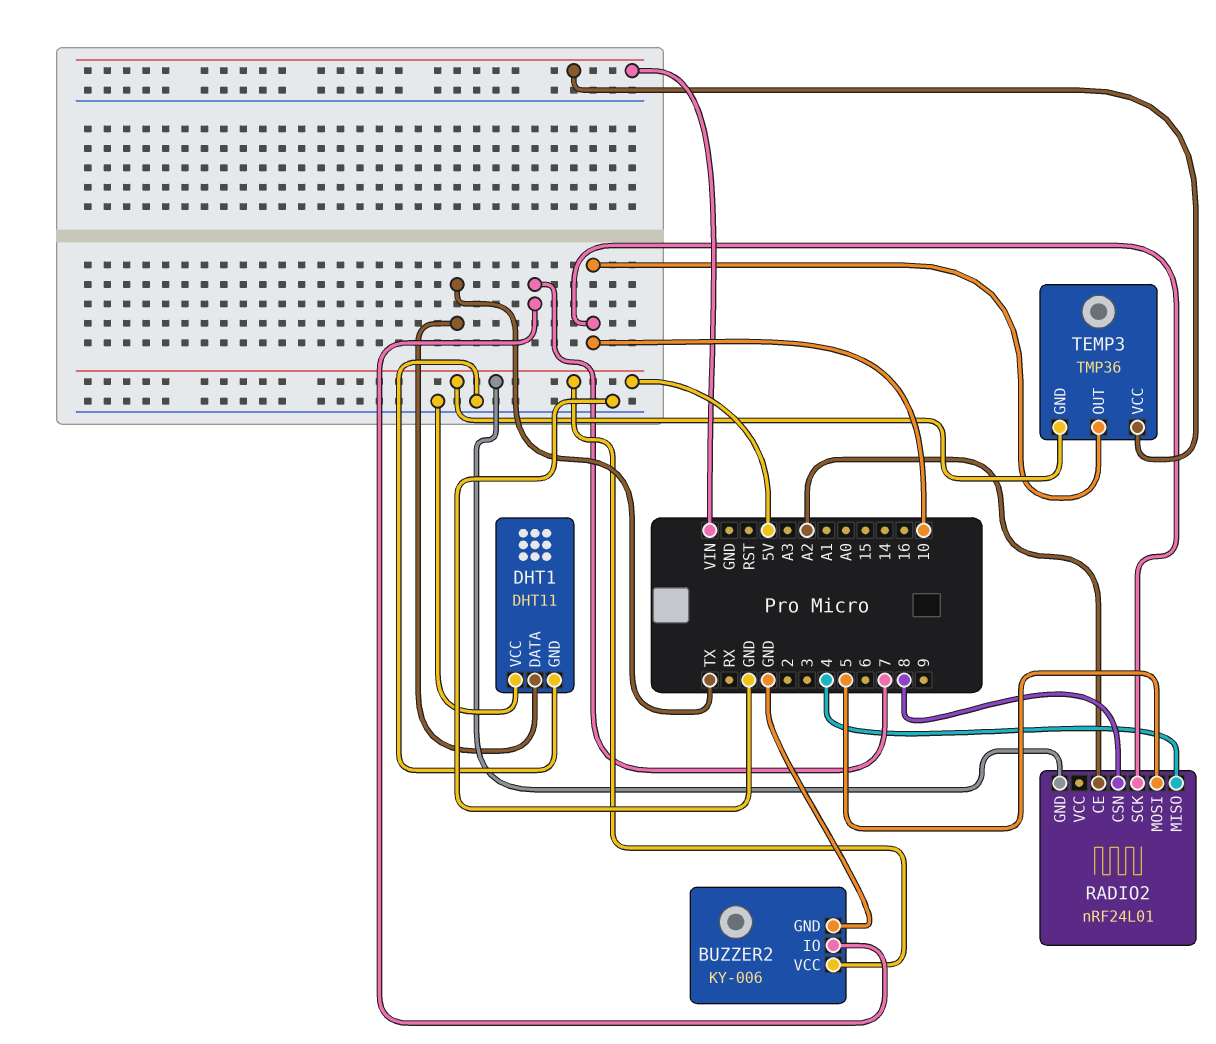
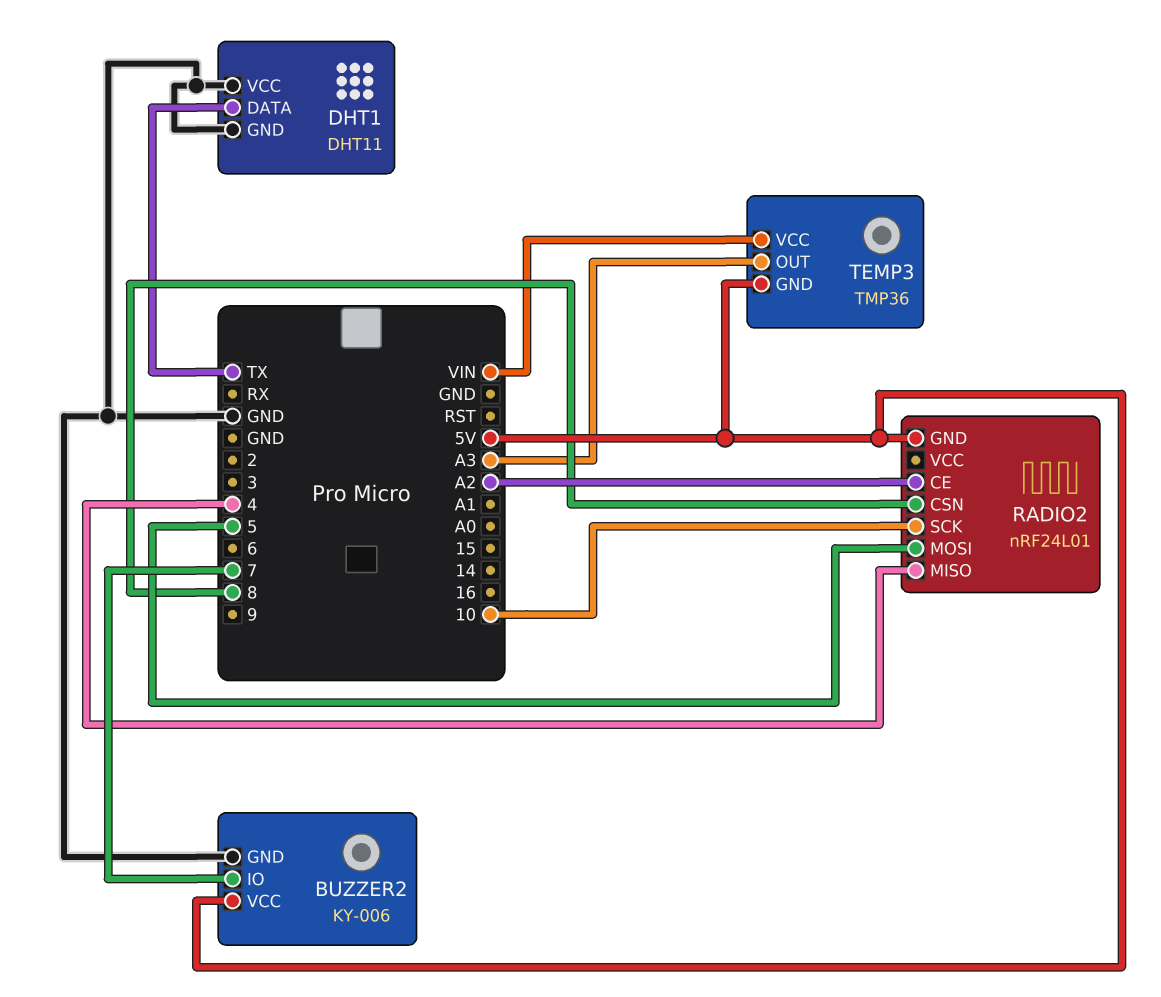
TEMP3 pin OUT: 10 -> A3

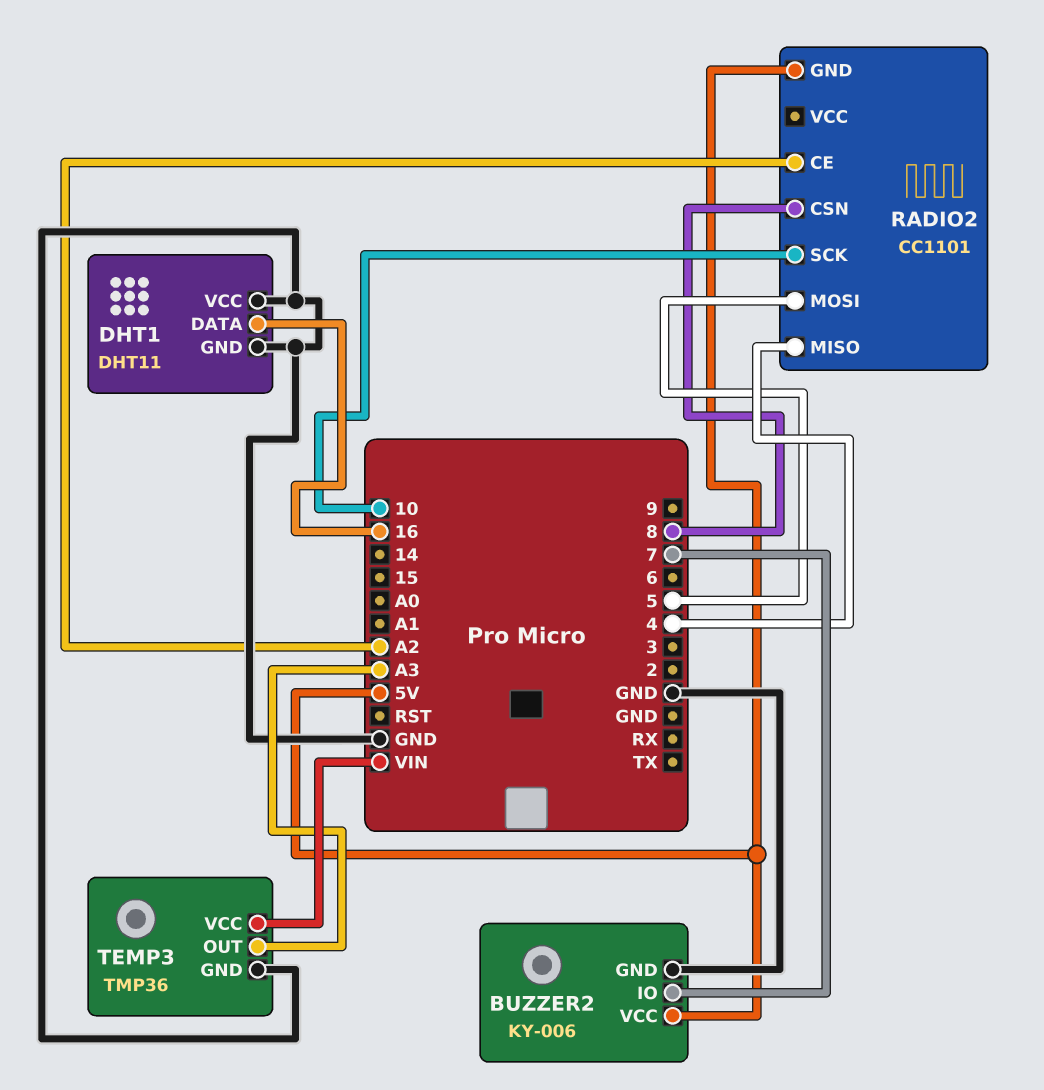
DHT1 pin DATA: TX -> 16
RADIO2: nRF24L01 -> CC1101
TEMP3 pin GND: 5V -> GND

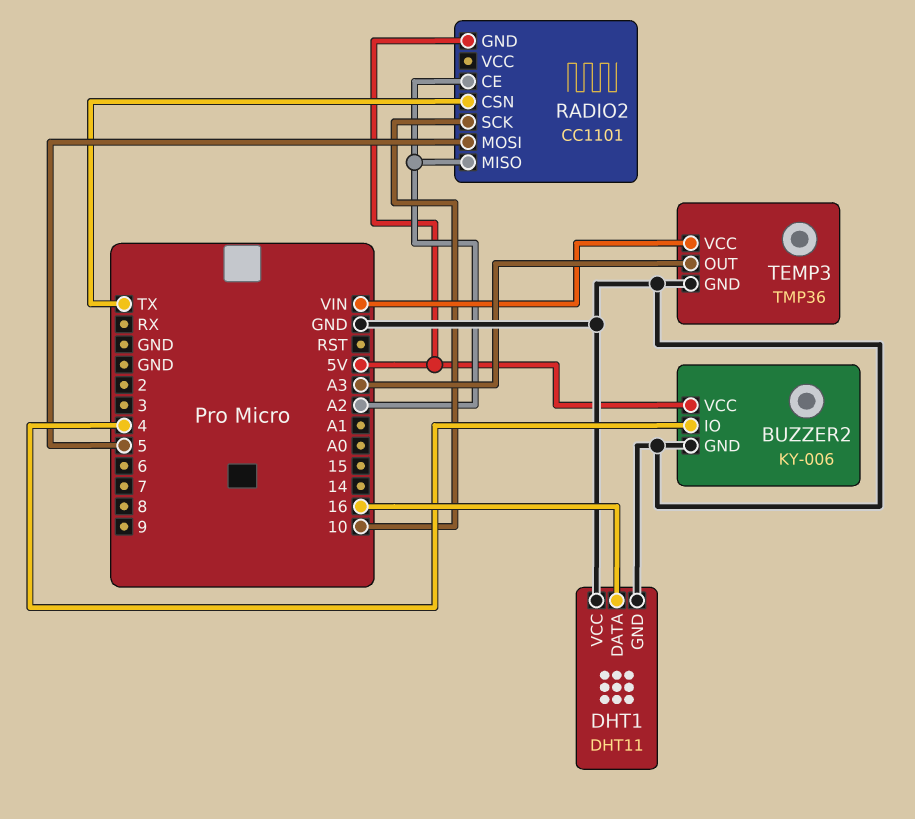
BUZZER2 pin IO: 7 -> 4
RADIO2 pin CSN: 8 -> TX
RADIO2 pin MISO: 4 -> A2

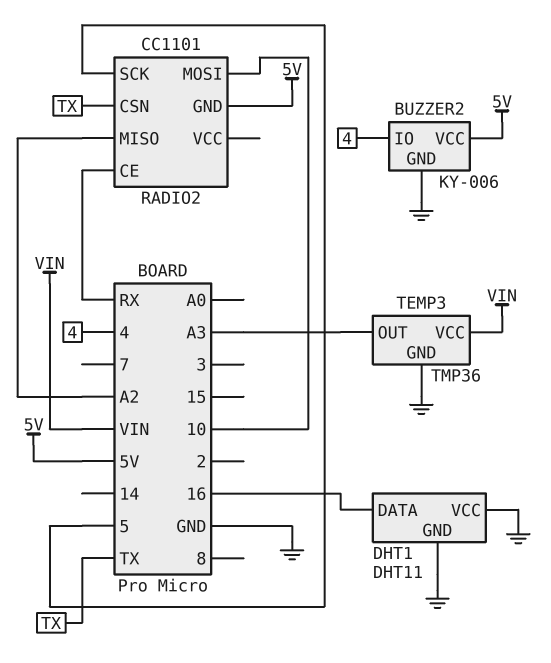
RADIO2 pin CE: A2 -> RX
RADIO2 pin MOSI: 5 -> 10
RADIO2 pin SCK: 10 -> 5

